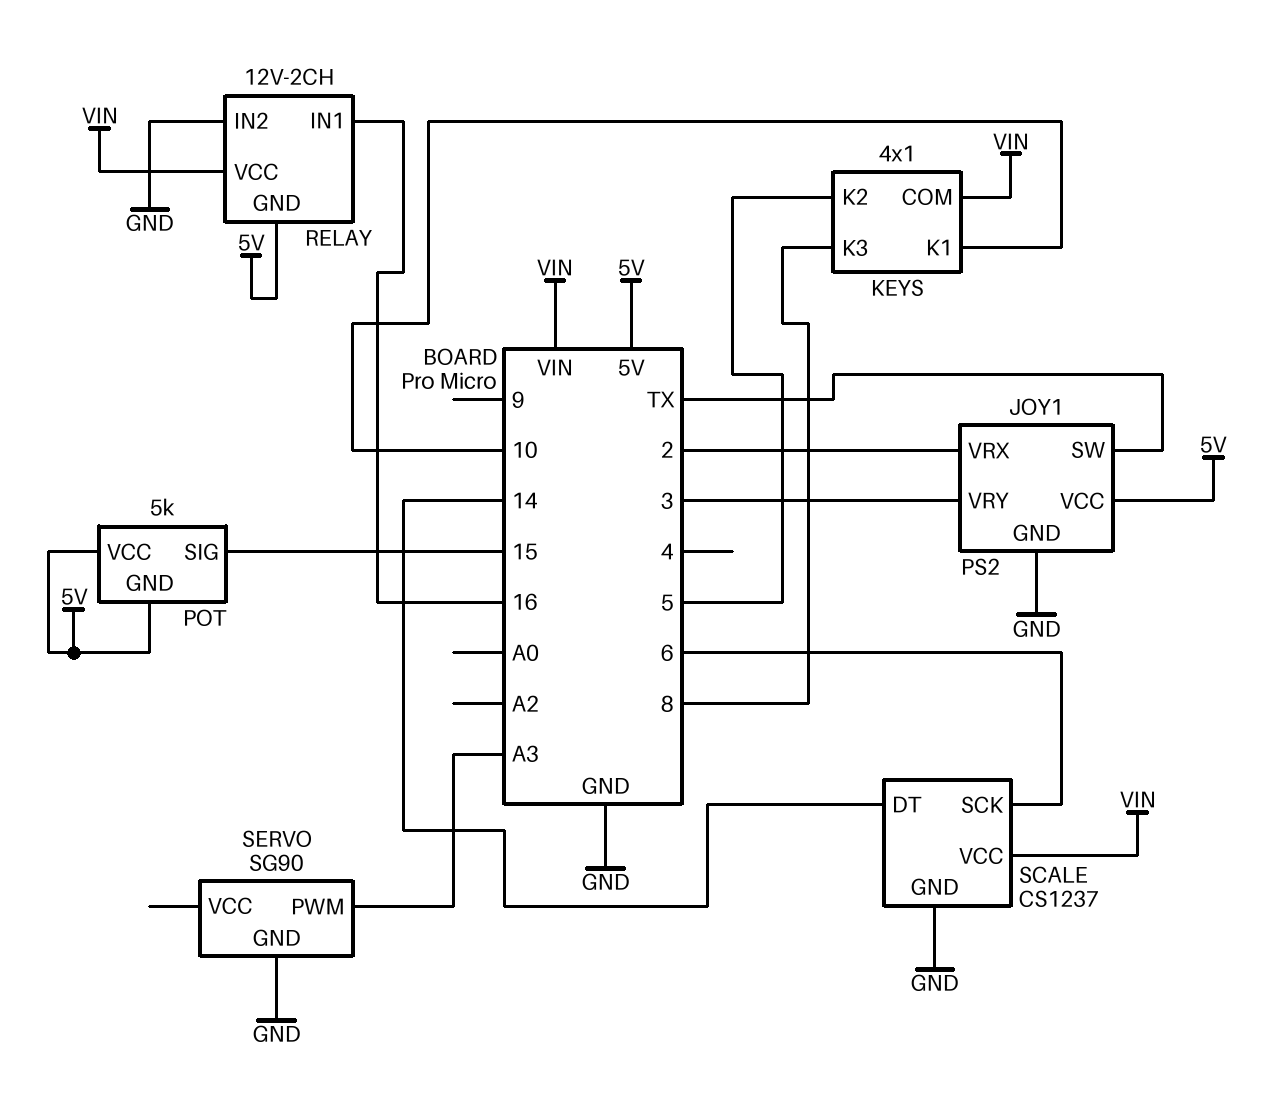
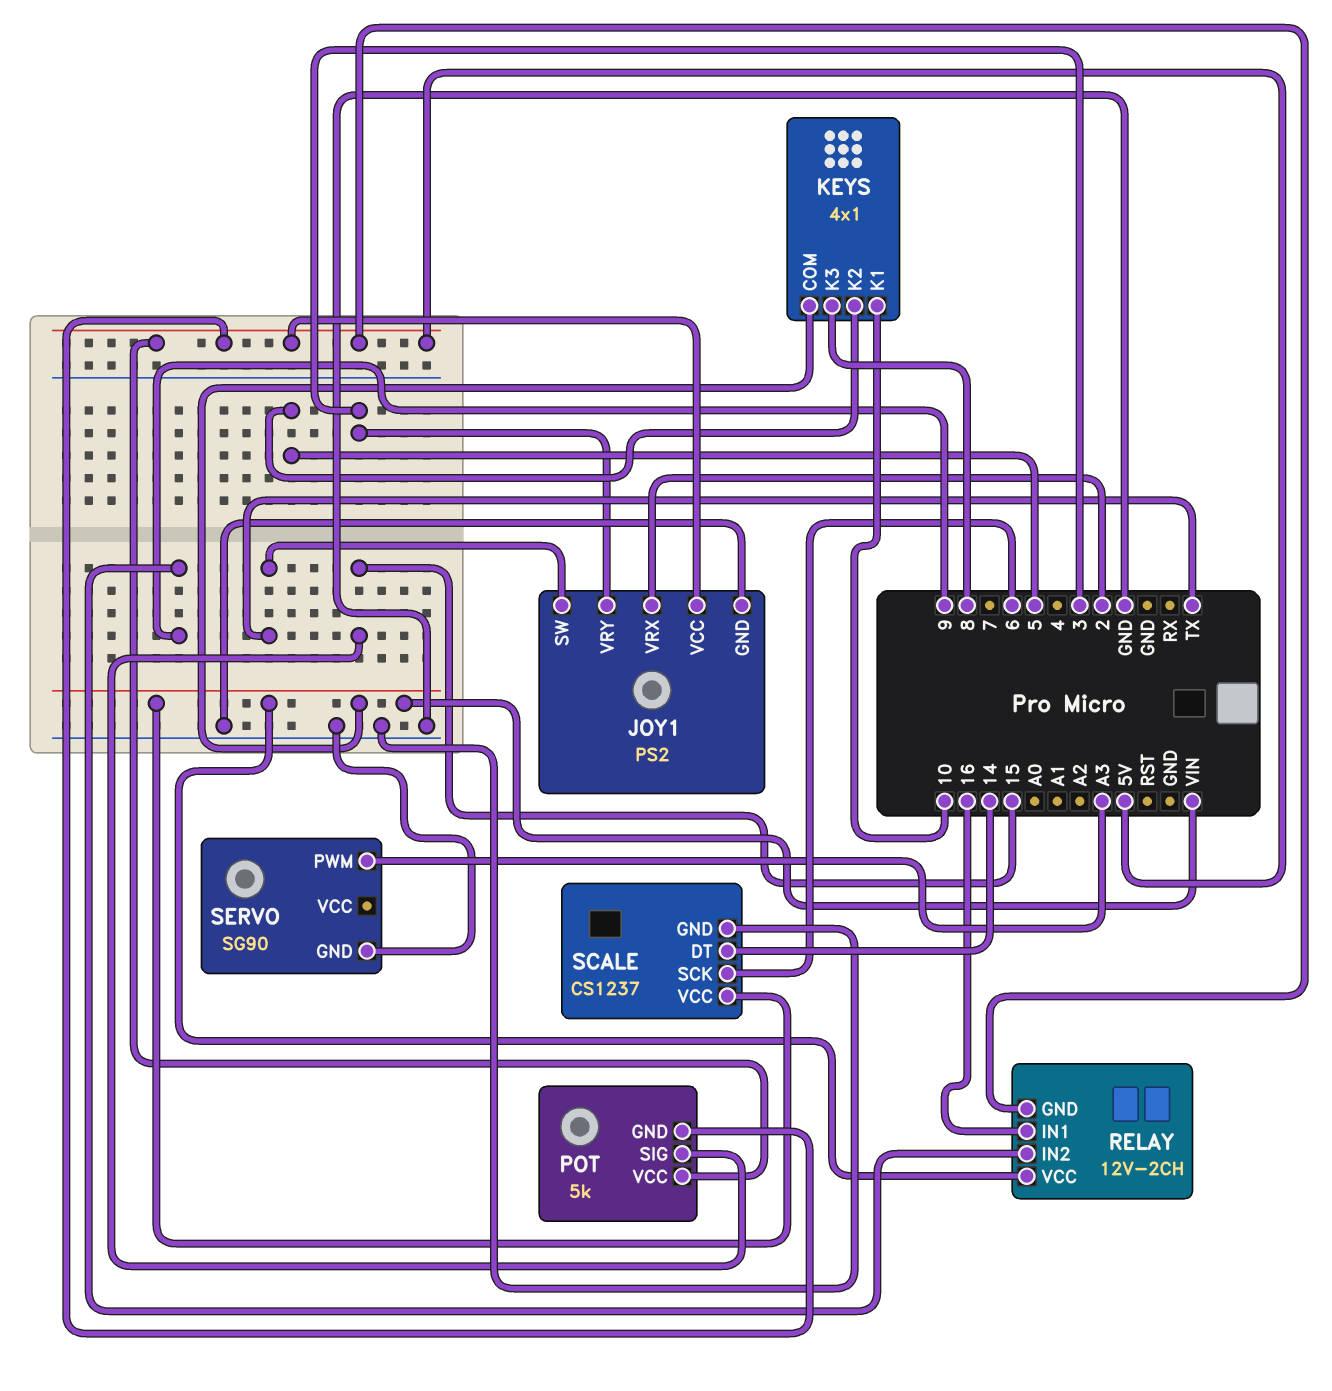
RELAY pin IN2: GND -> 9

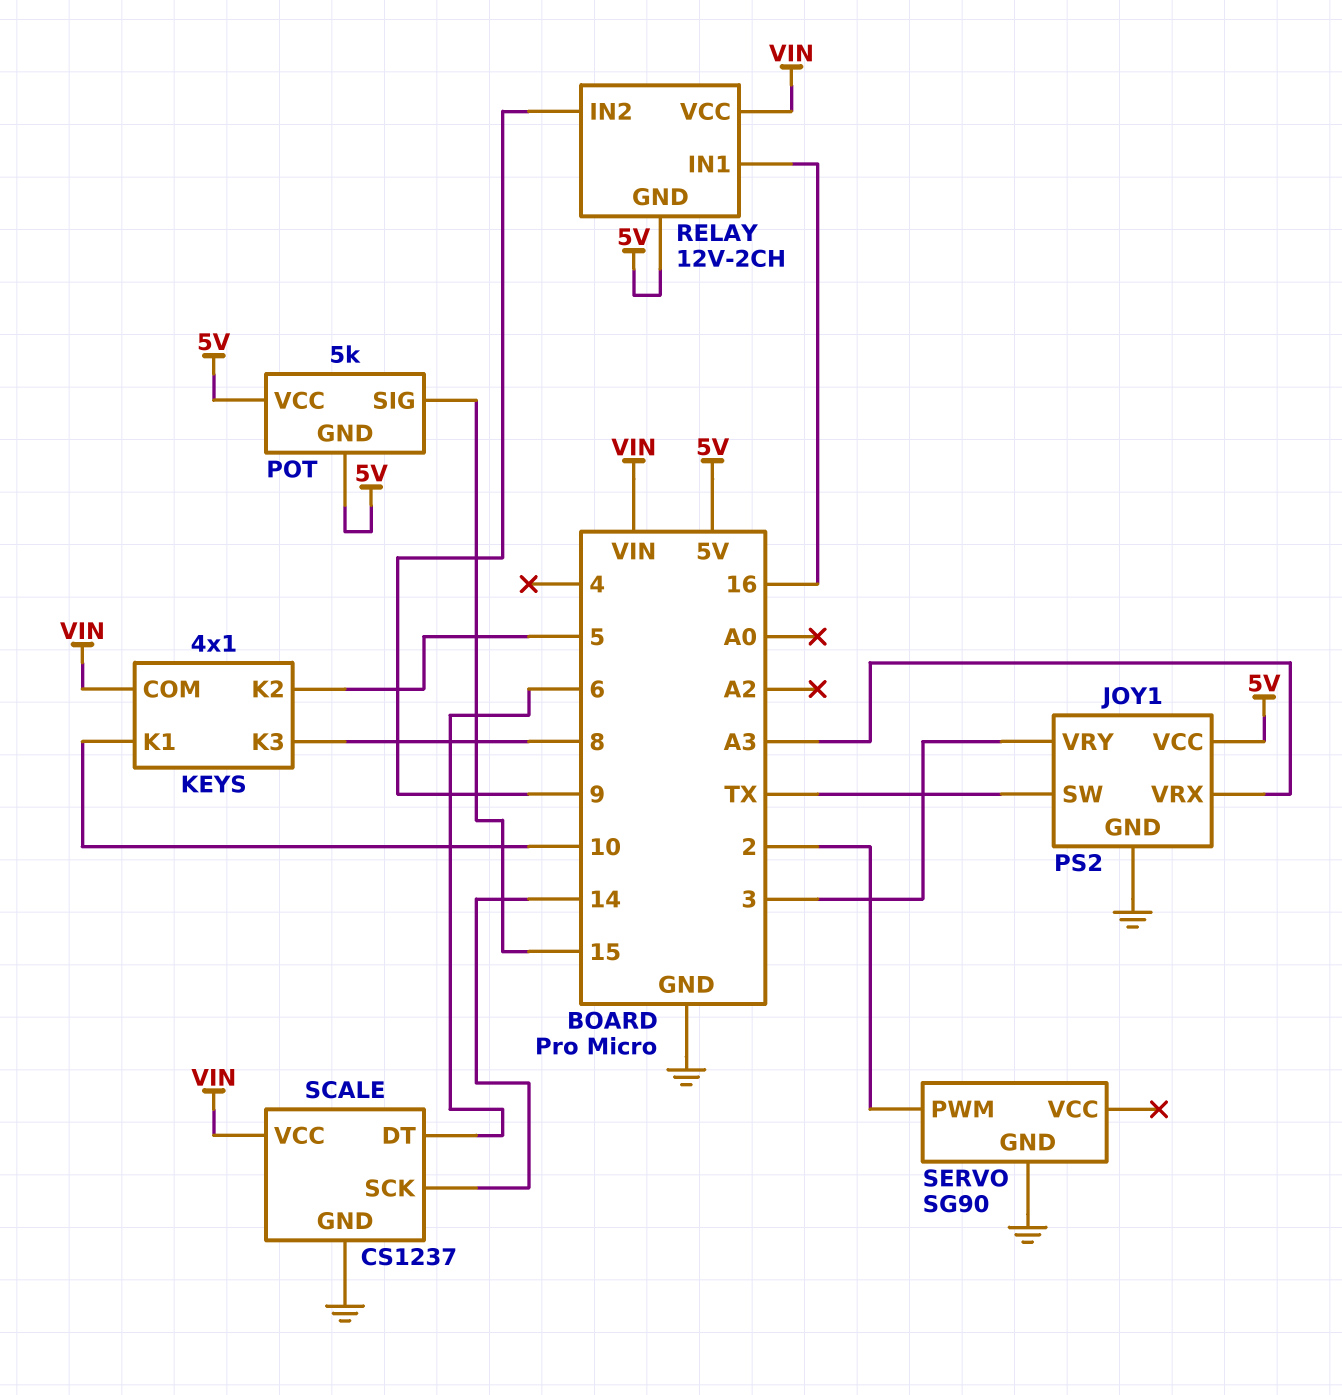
JOY1 pin VRX: 2 -> A3
SCALE pin DT: 14 -> 6
SCALE pin SCK: 6 -> 14
SERVO pin PWM: A3 -> 2

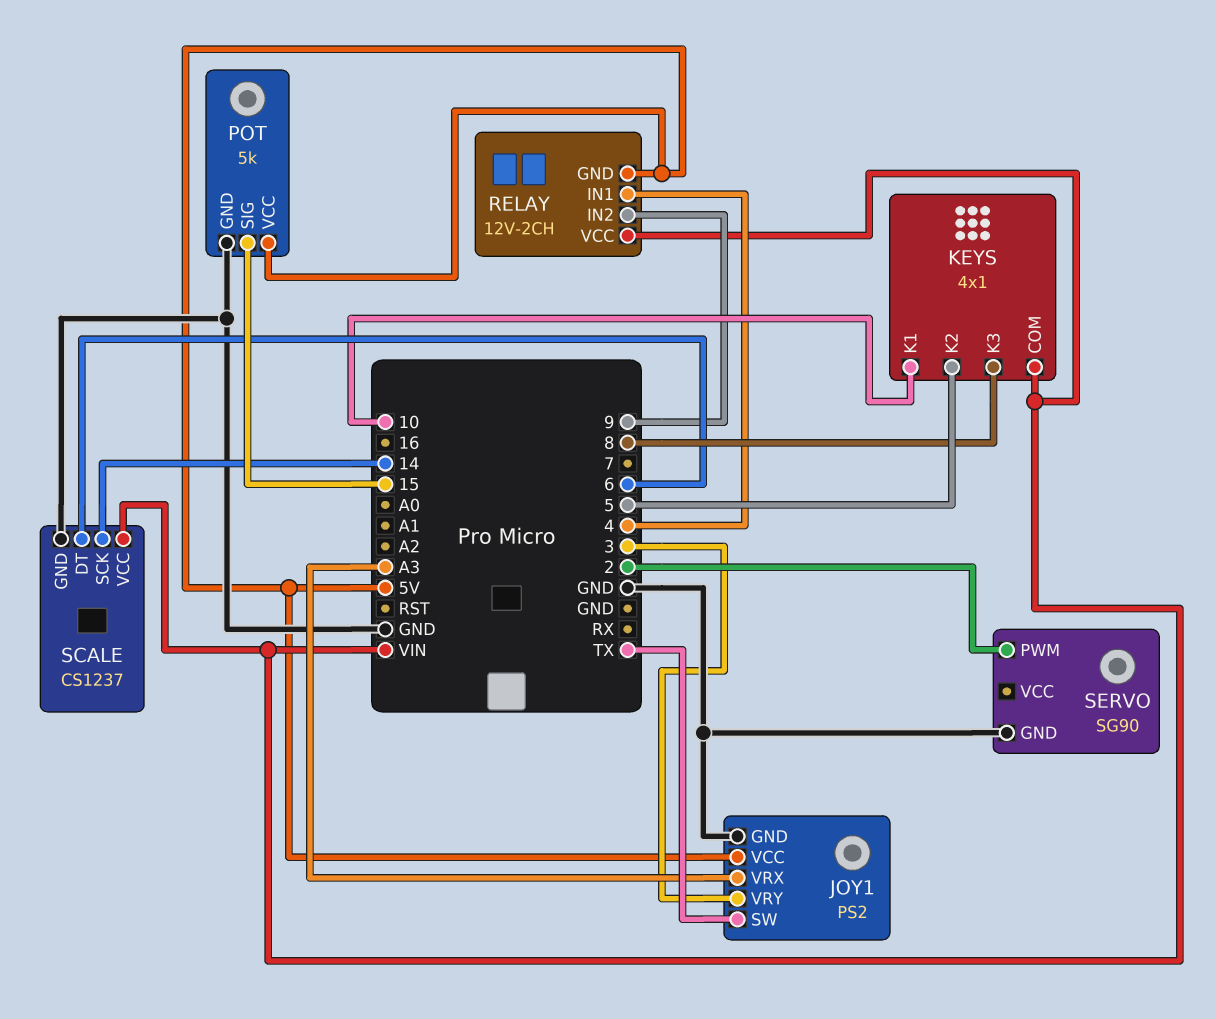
POT pin GND: 5V -> GND
RELAY pin IN1: 16 -> 4

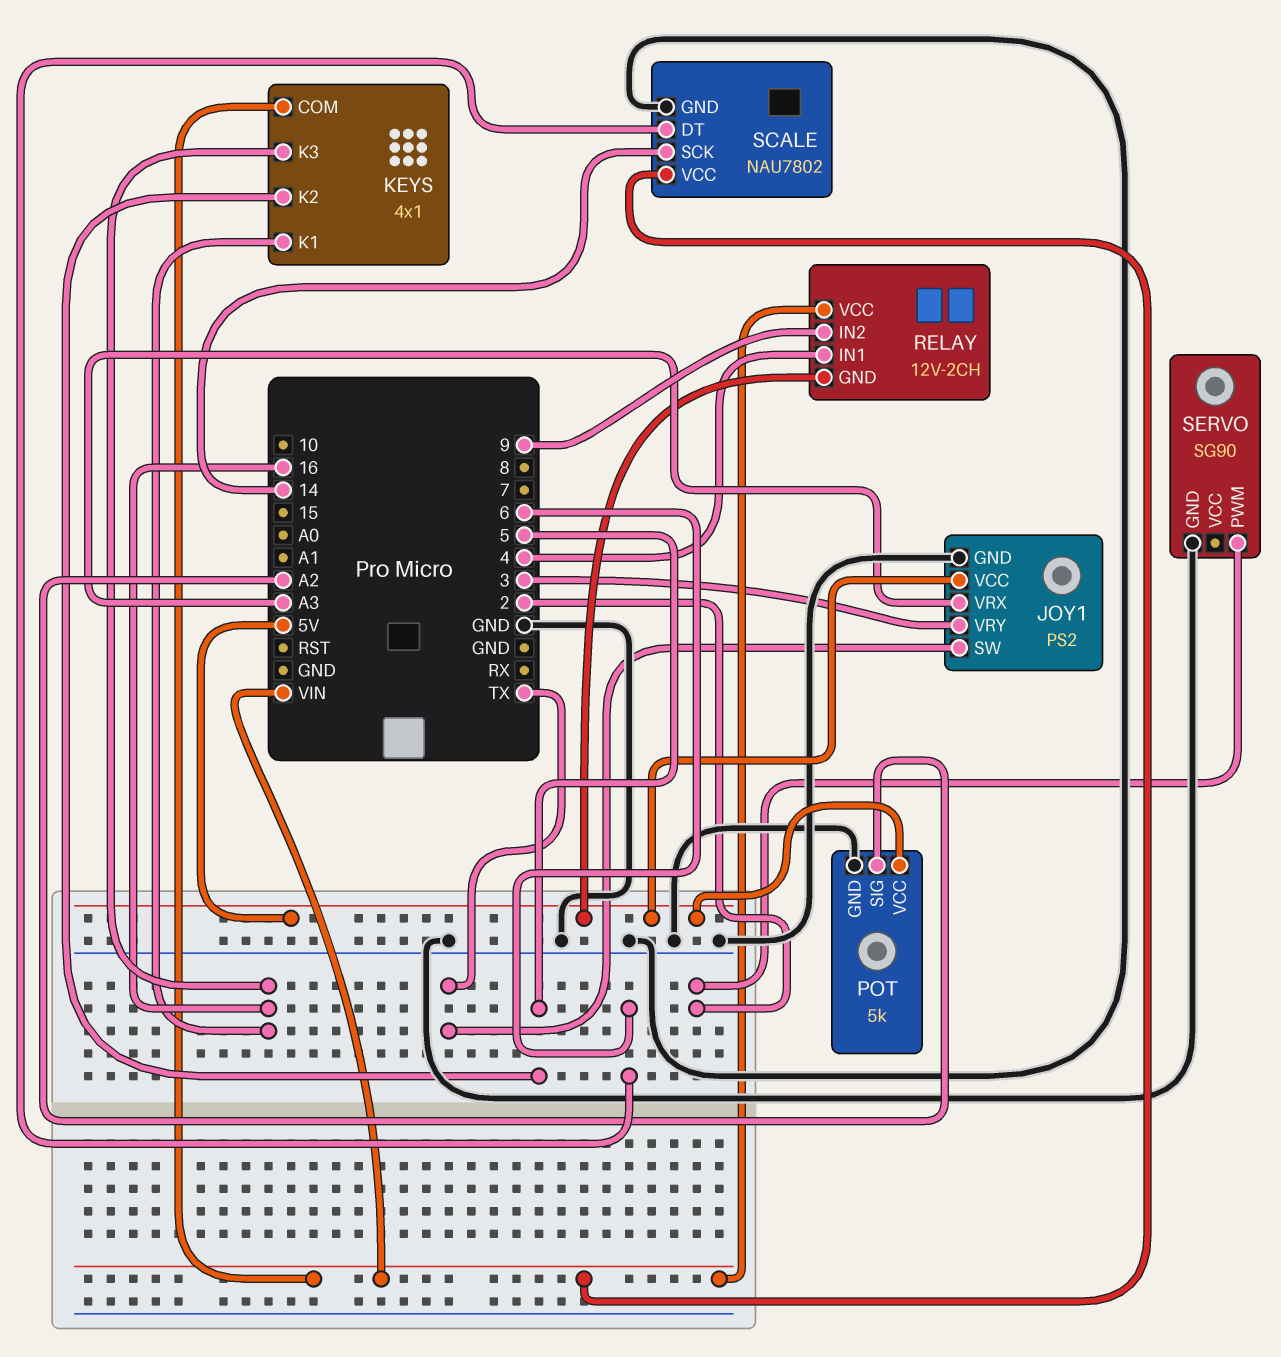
KEYS pin K1: 10 -> 16
KEYS pin K3: 8 -> 16
POT pin SIG: 15 -> A2
SCALE: CS1237 -> NAU7802

